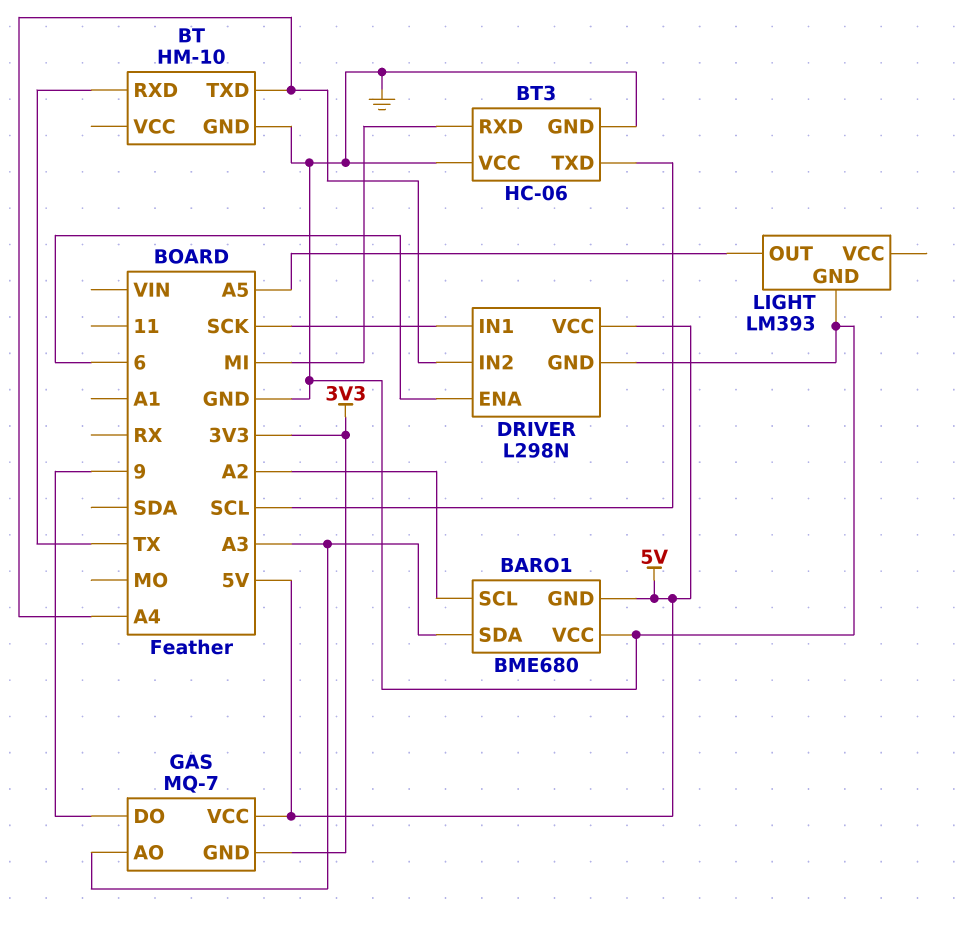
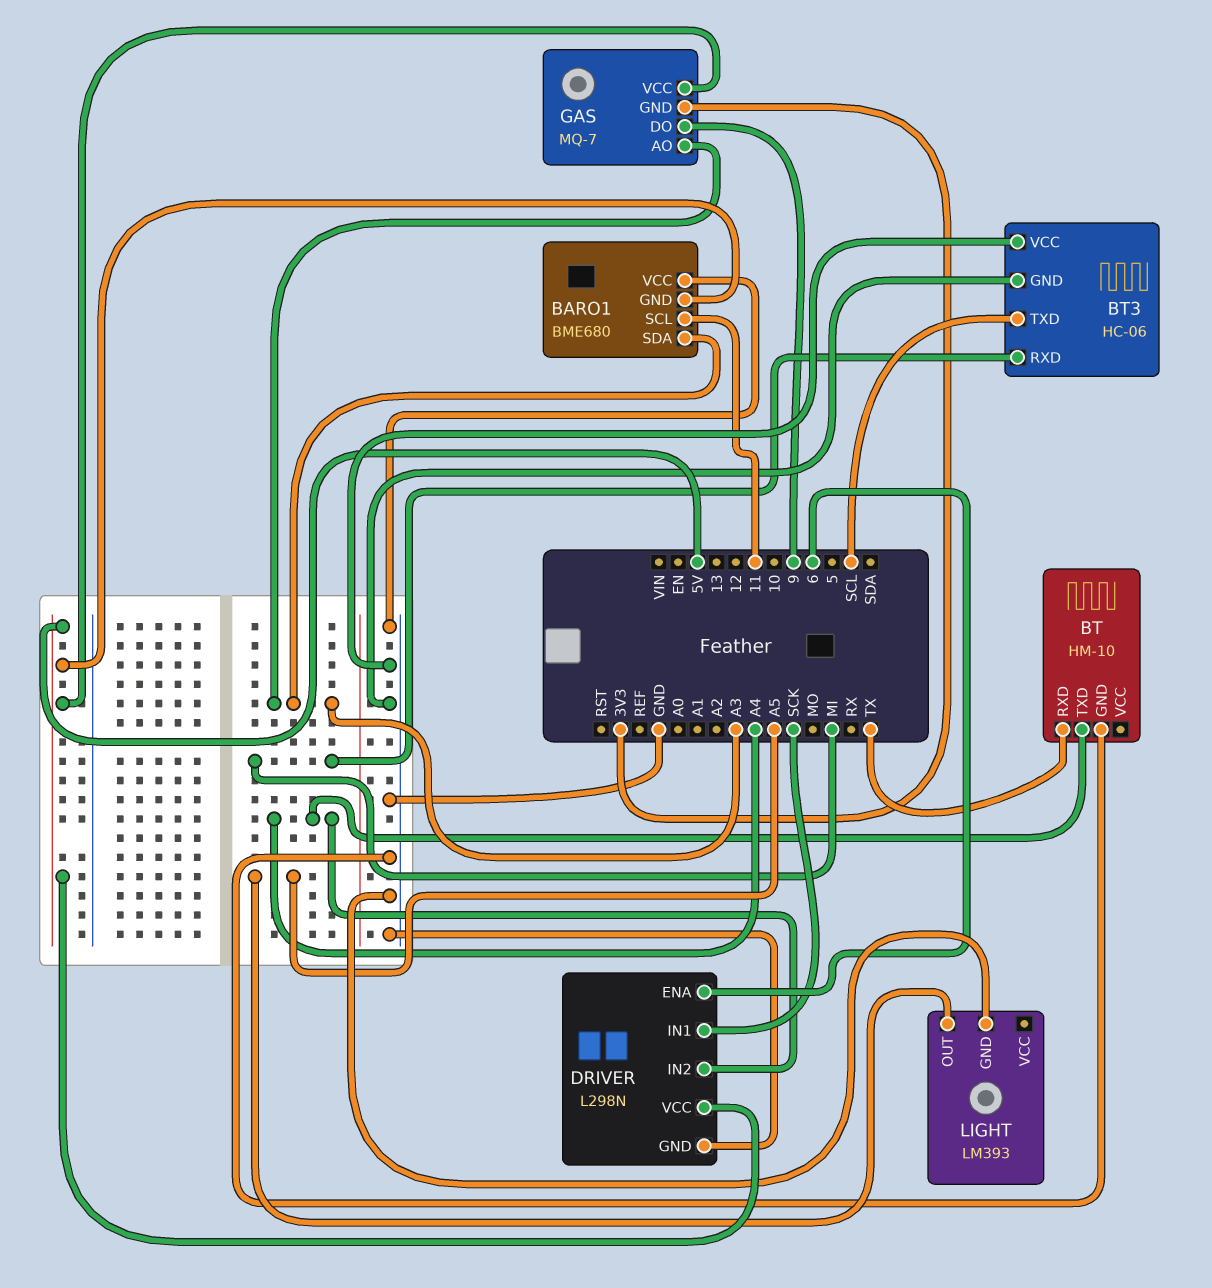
BARO1 pin SCL: A2 -> 11

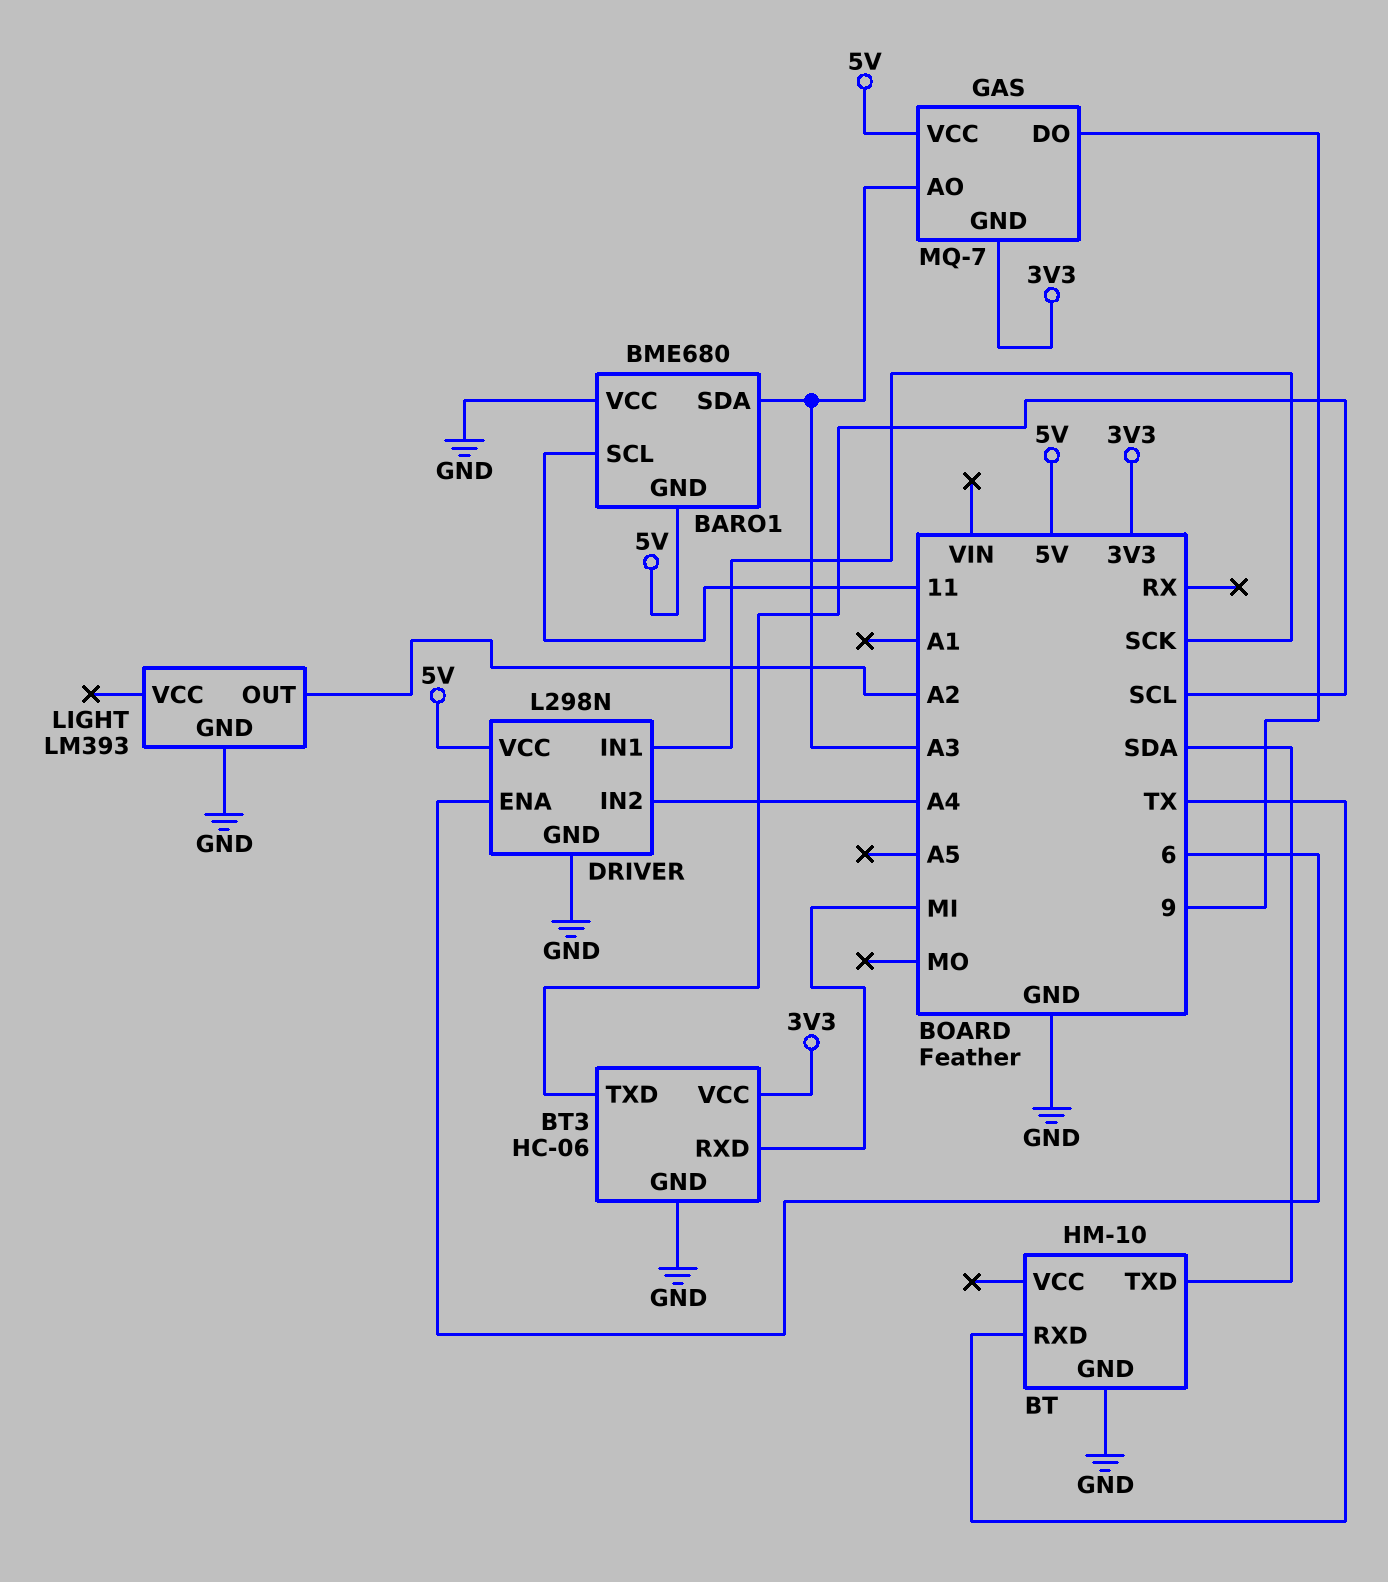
BT pin TXD: A4 -> SDA
BT3 pin VCC: GND -> 3V3
LIGHT pin OUT: A5 -> A2

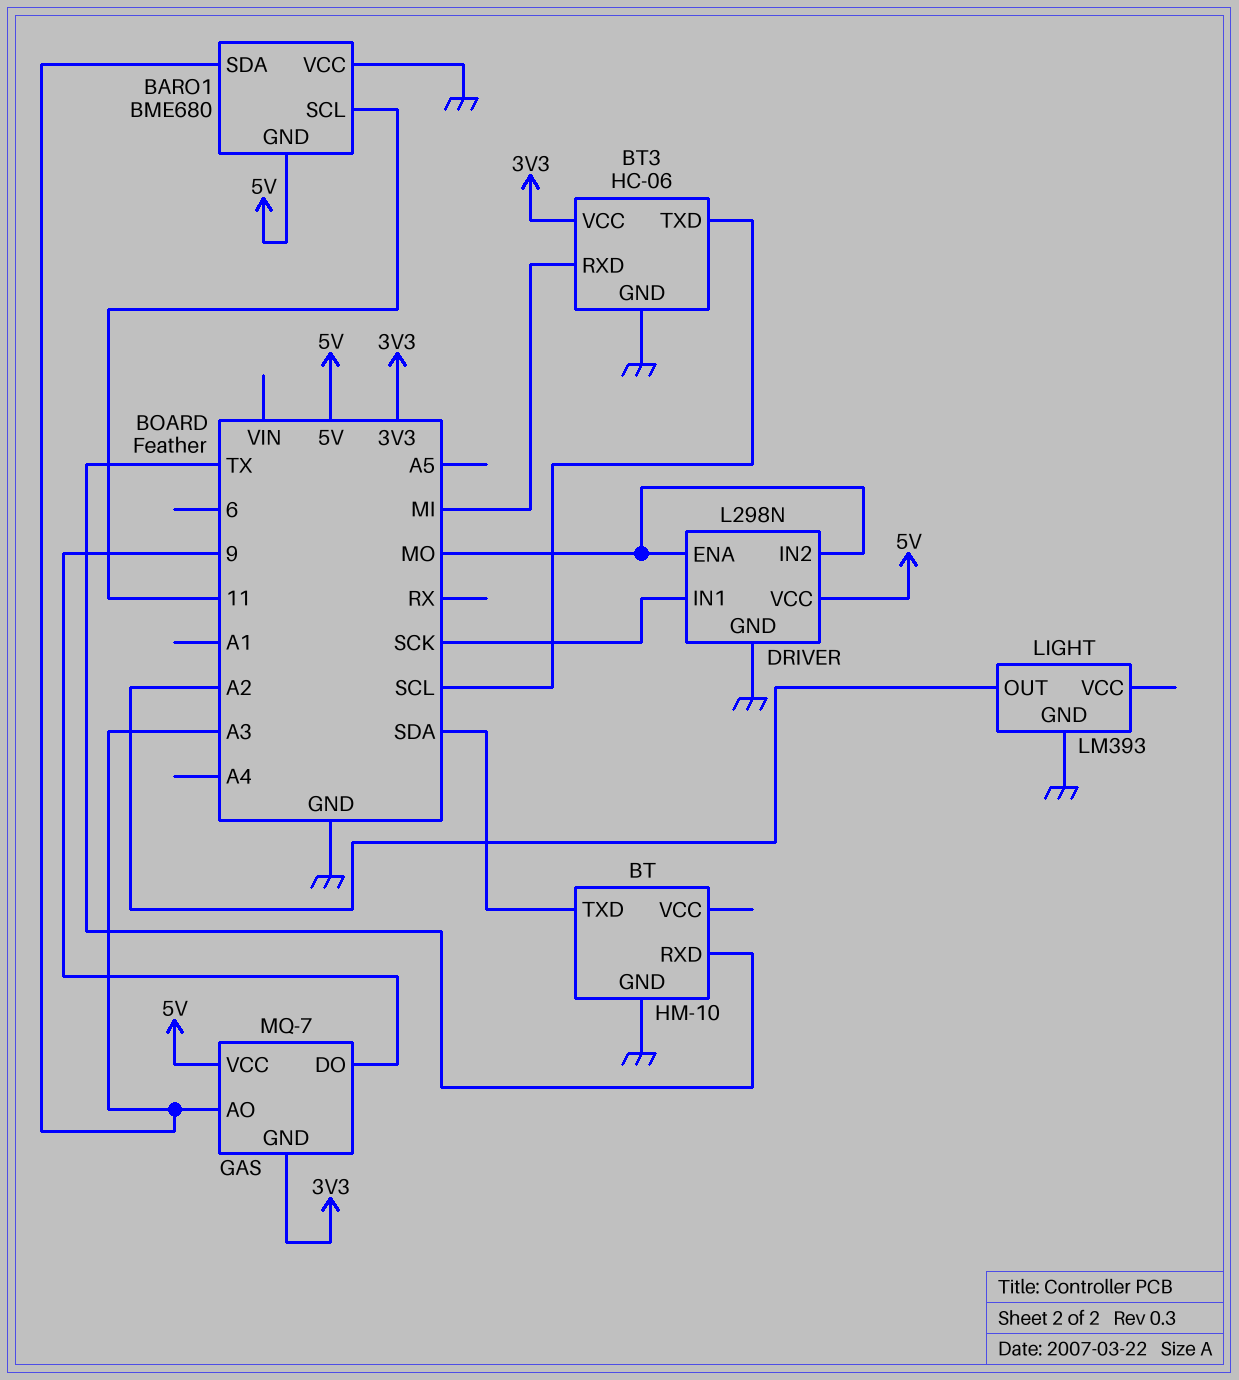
DRIVER pin ENA: 6 -> MO
DRIVER pin IN2: A4 -> MO

